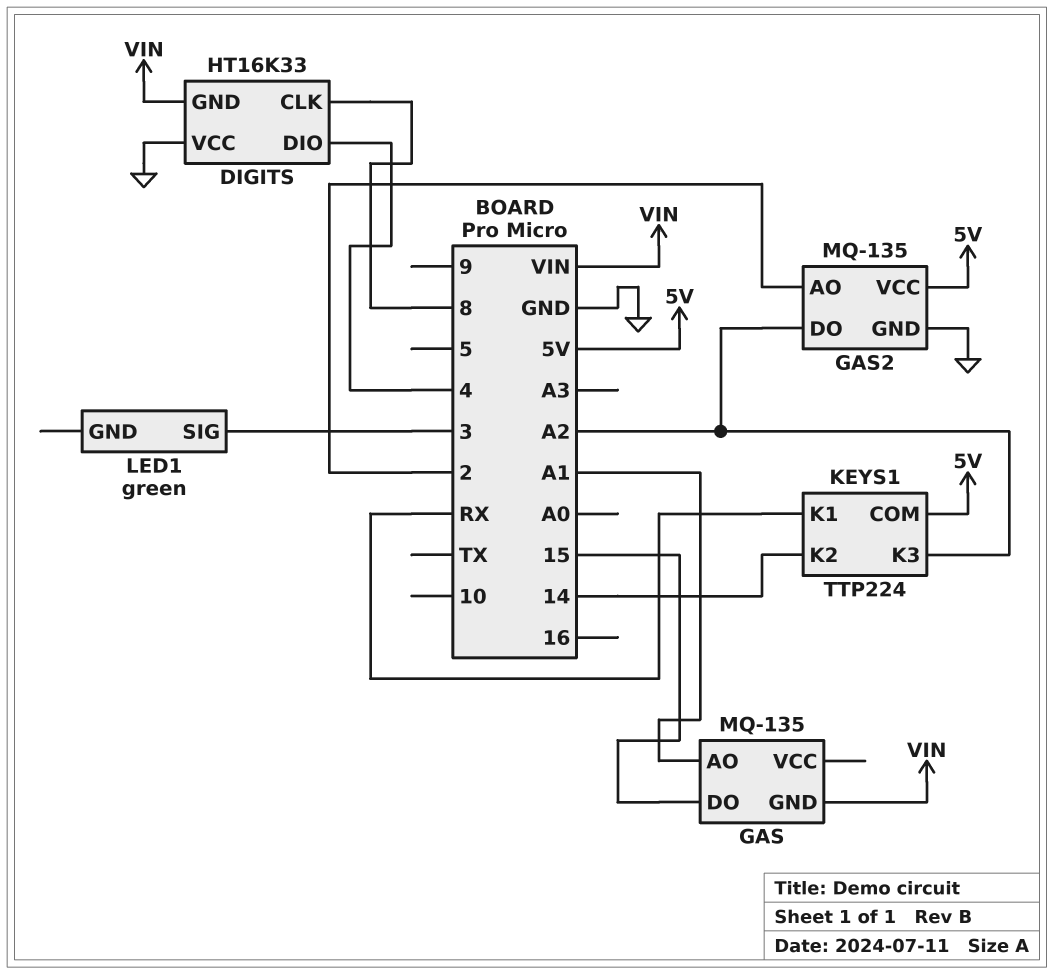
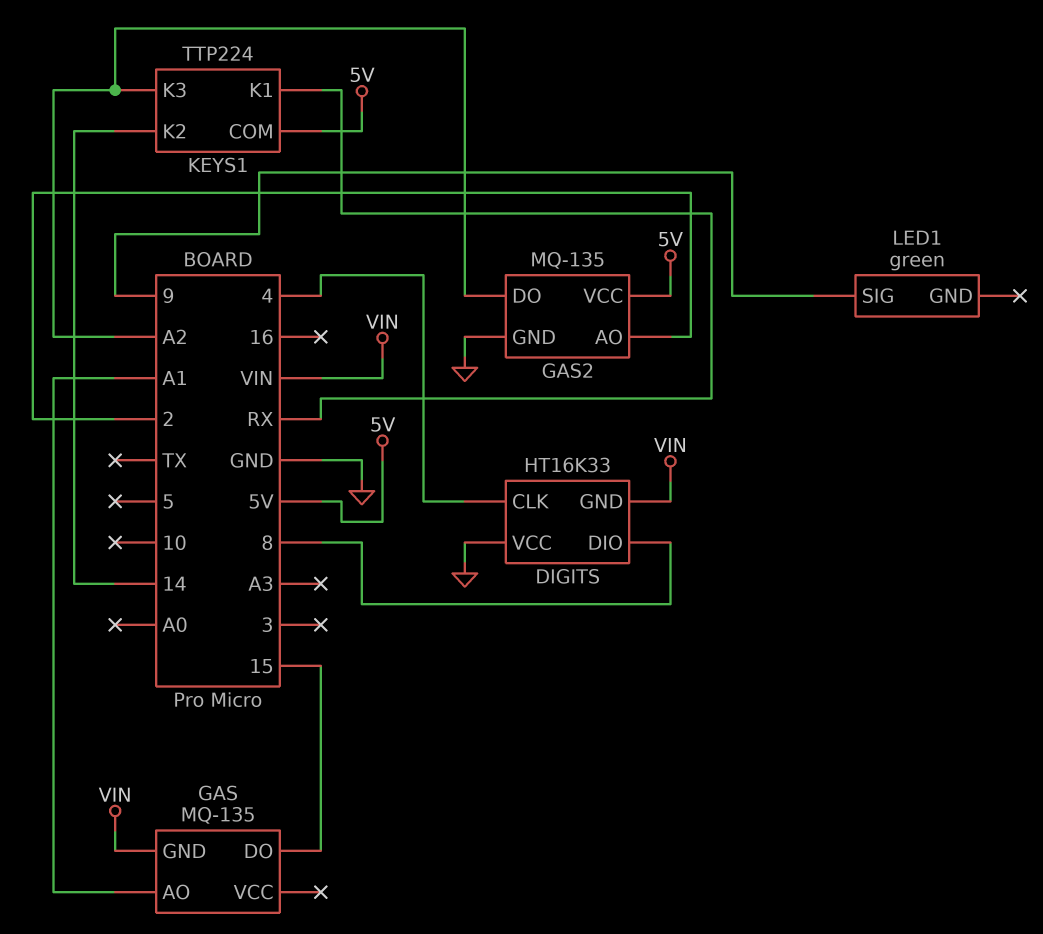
DIGITS pin CLK: 8 -> 4
DIGITS pin DIO: 4 -> 8
LED1 pin SIG: 3 -> 9

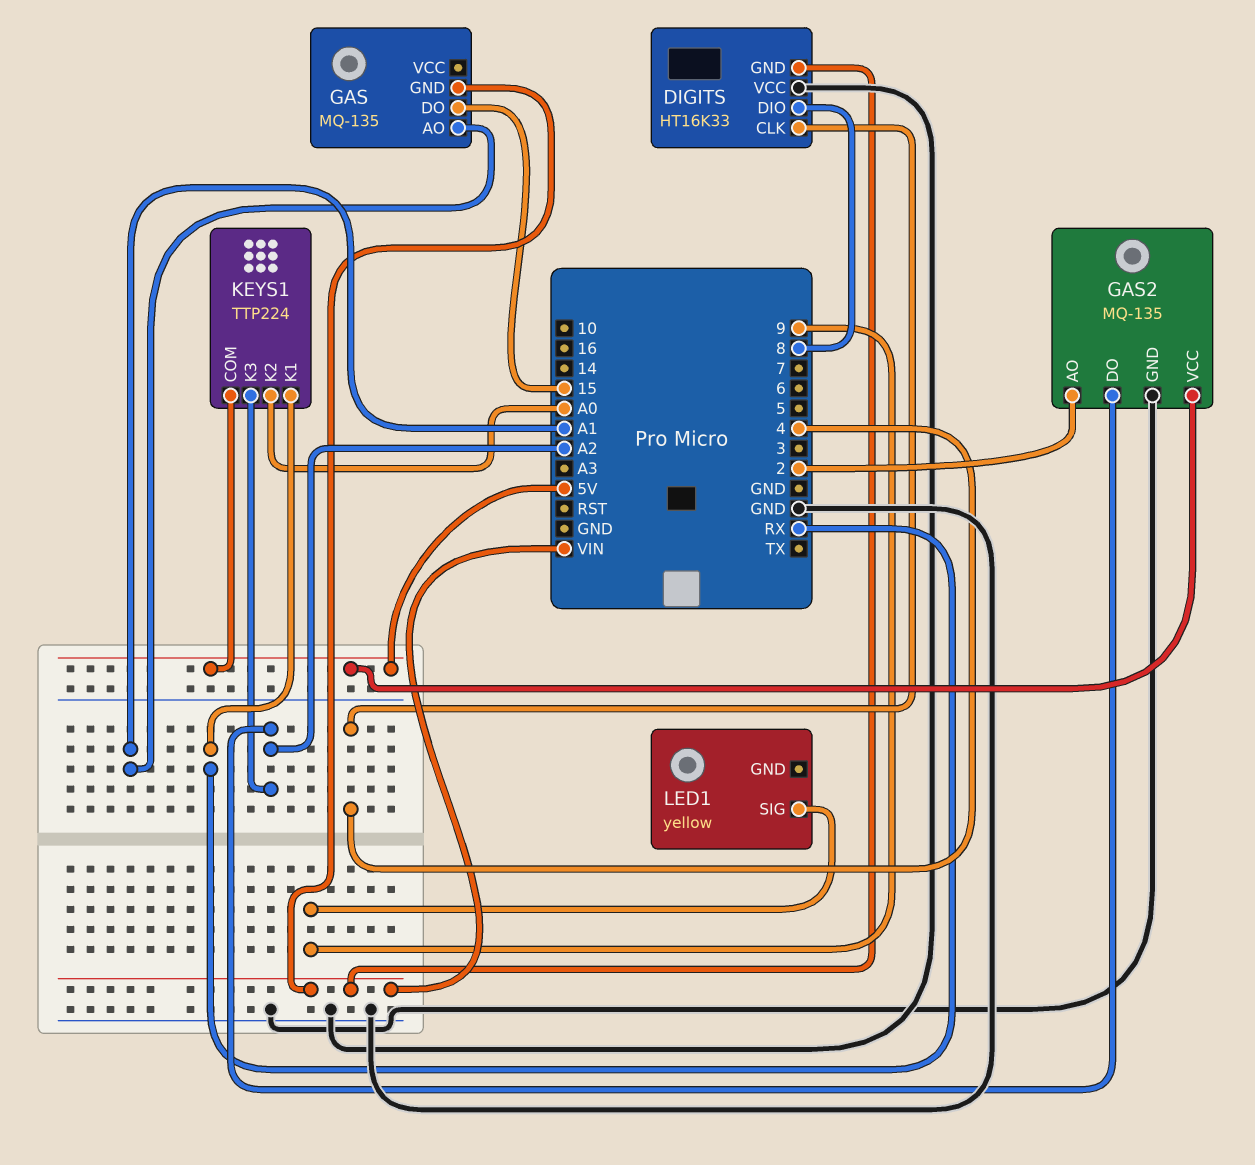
KEYS1 pin K2: 14 -> A0
LED1: green -> yellow

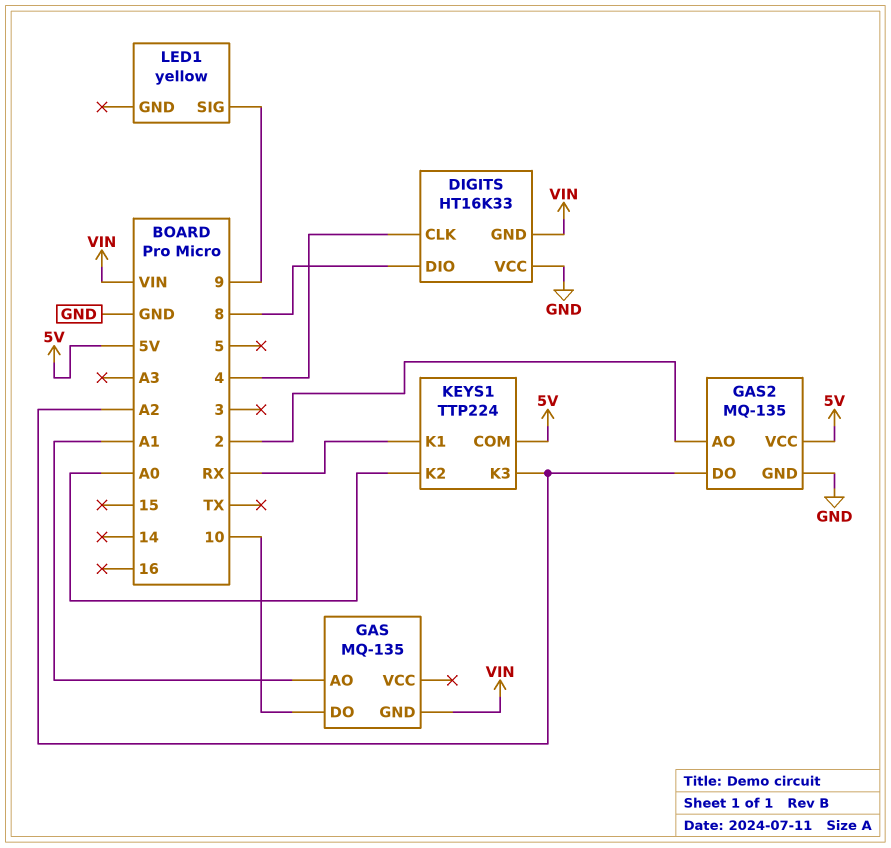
GAS pin DO: 15 -> 10

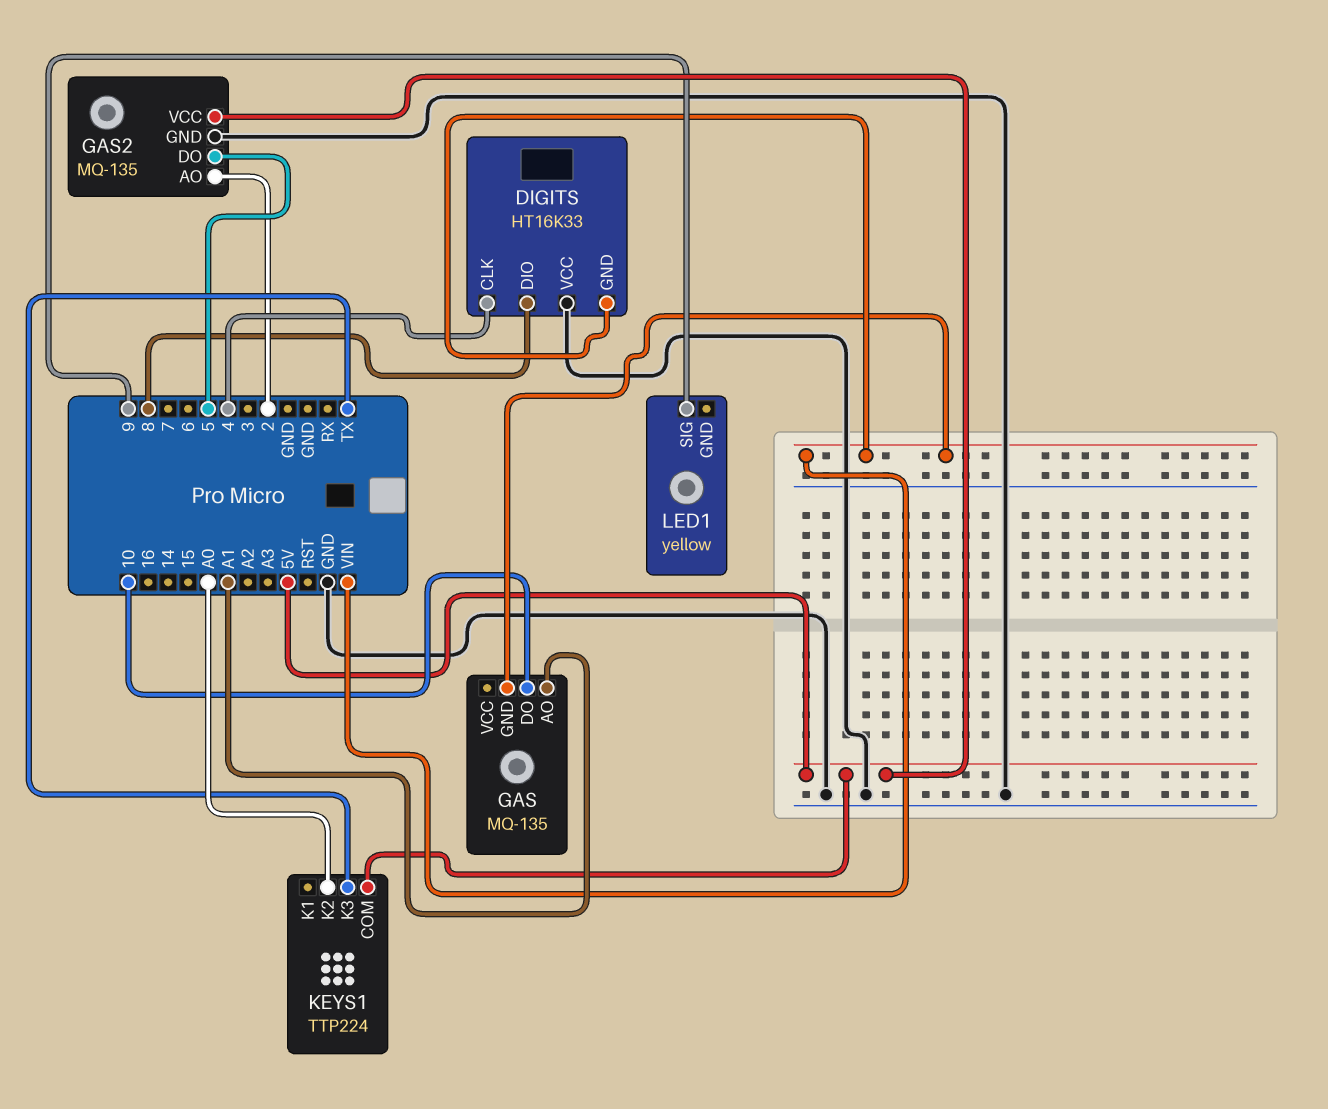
GAS2 pin DO: A2 -> 5
KEYS1 pin K1: RX -> none
KEYS1 pin K3: A2 -> TX

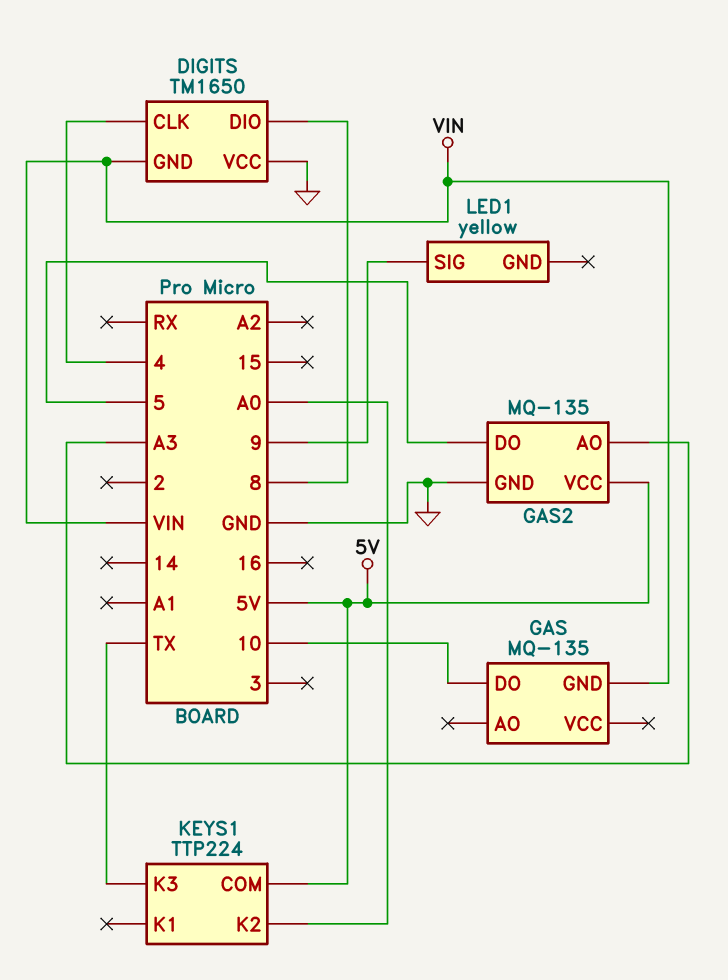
DIGITS: HT16K33 -> TM1650
GAS pin AO: A1 -> none
GAS2 pin AO: 2 -> A3

